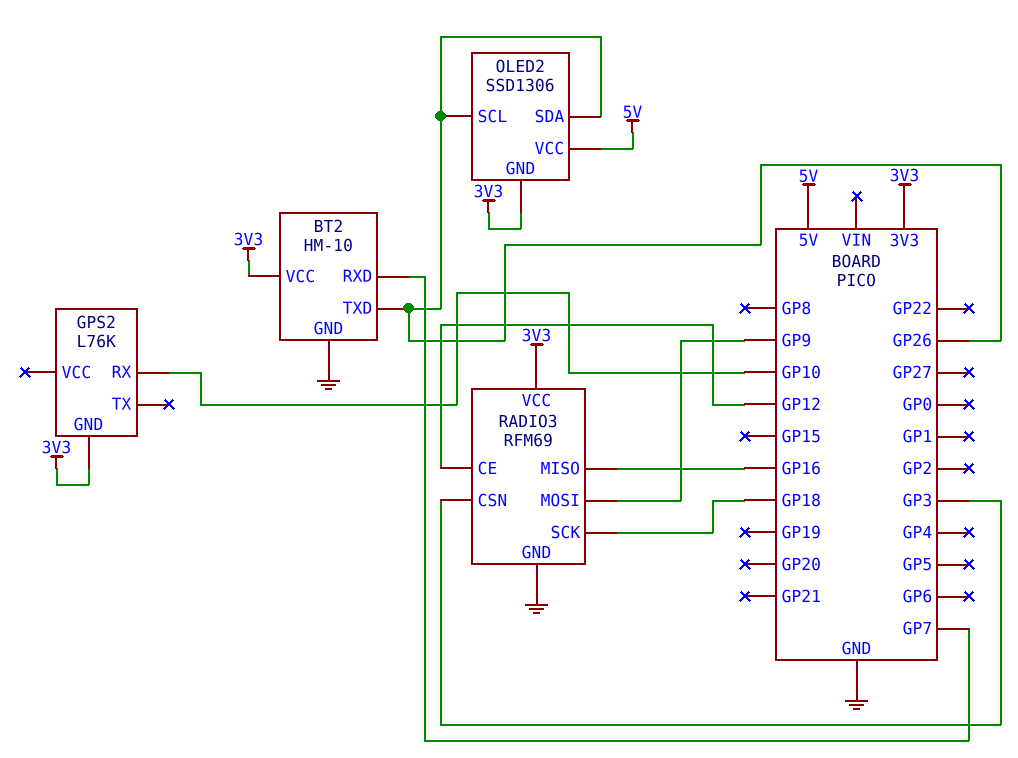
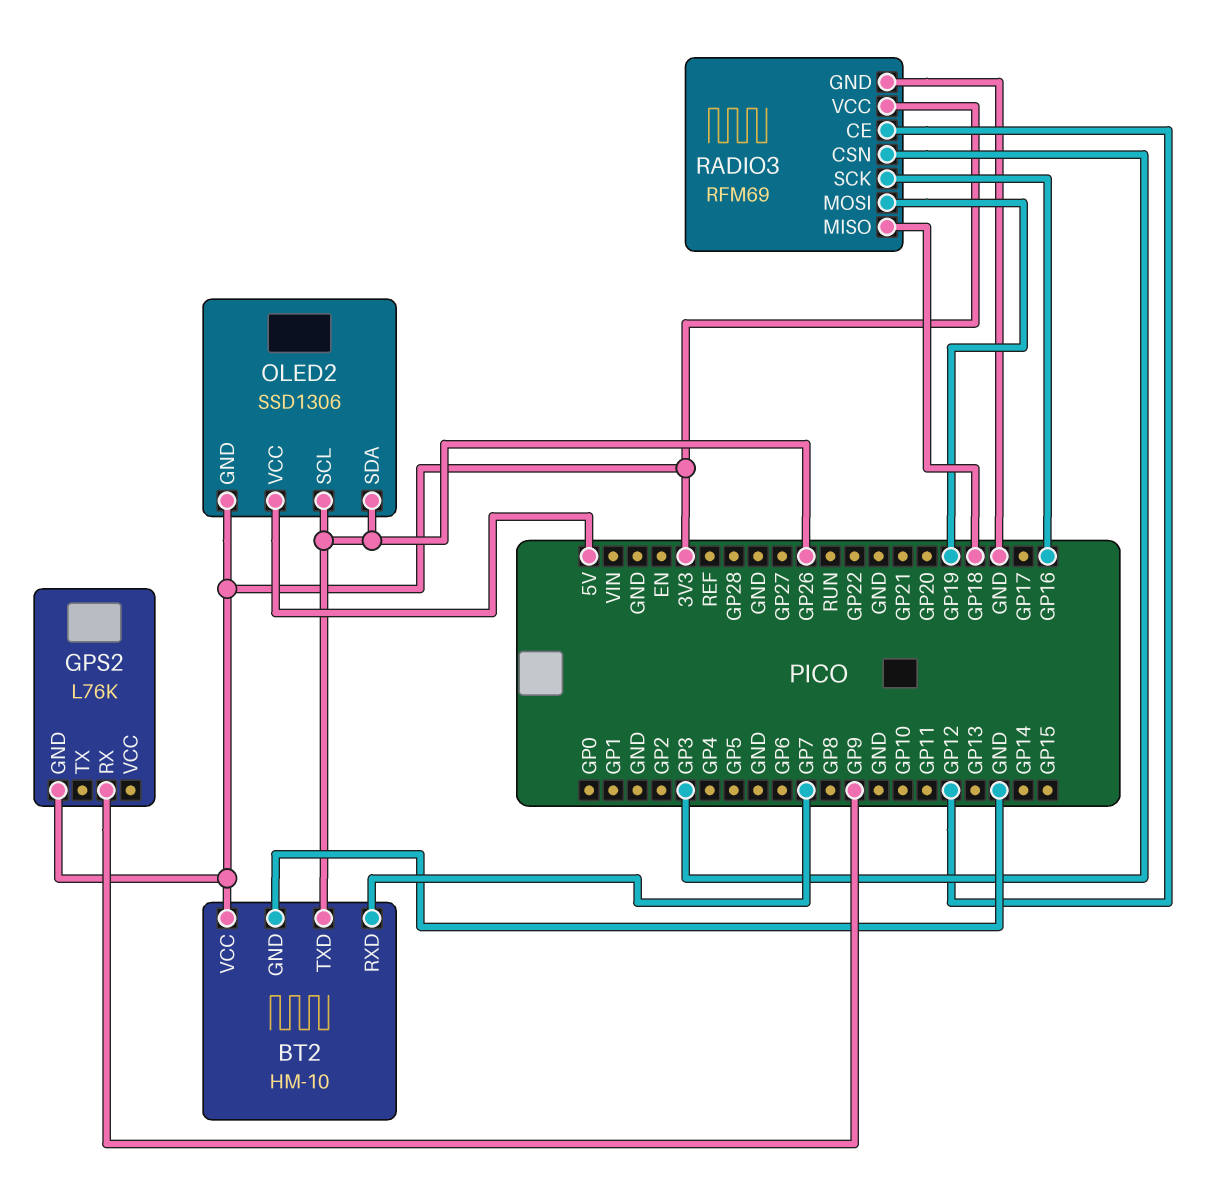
GPS2 pin RX: GP10 -> GP9
RADIO3 pin MISO: GP16 -> GP18
RADIO3 pin MOSI: GP9 -> GP19
RADIO3 pin SCK: GP18 -> GP16

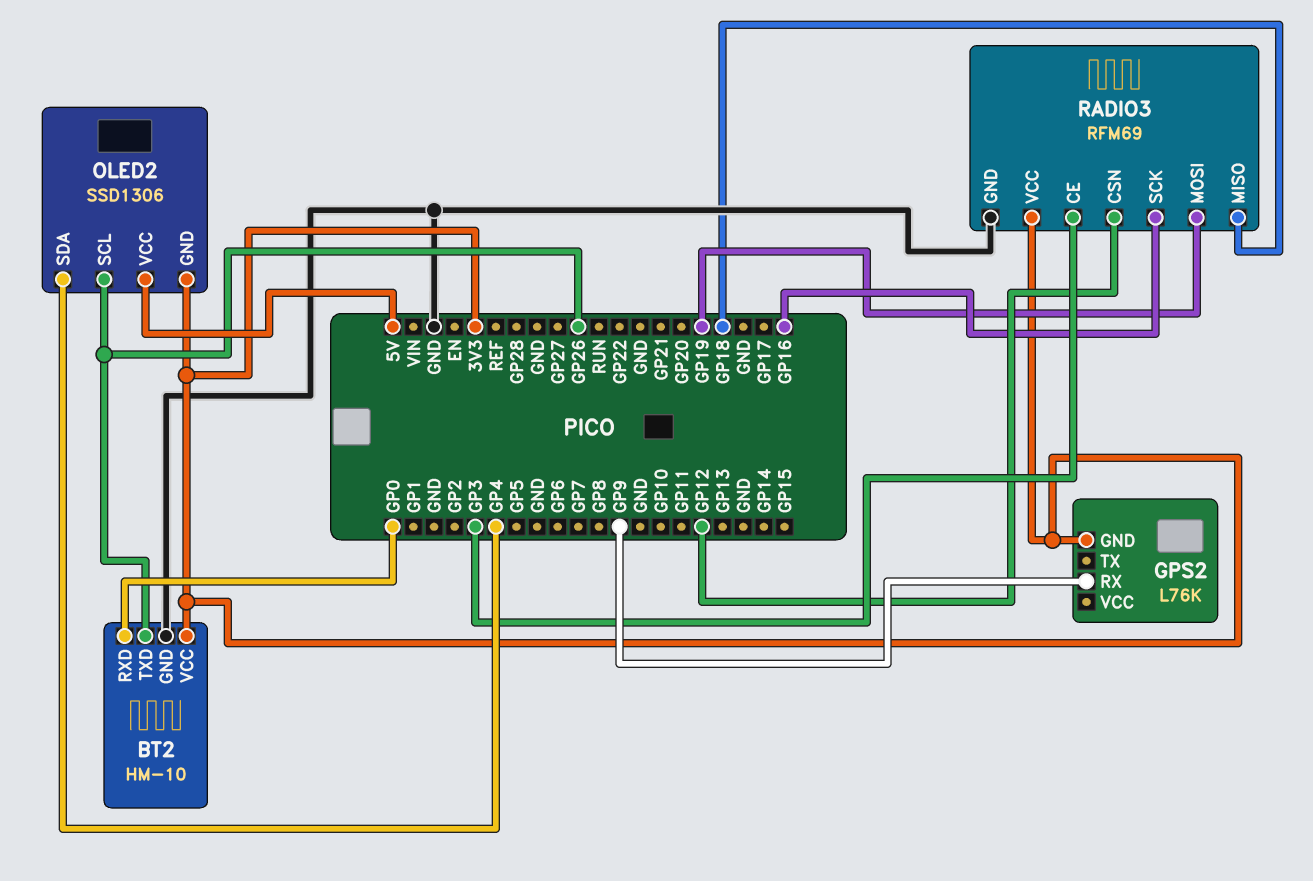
BT2 pin RXD: GP7 -> GP0
OLED2 pin SDA: GP26 -> GP4
RADIO3 pin CE: GP12 -> GP3
RADIO3 pin CSN: GP3 -> GP12

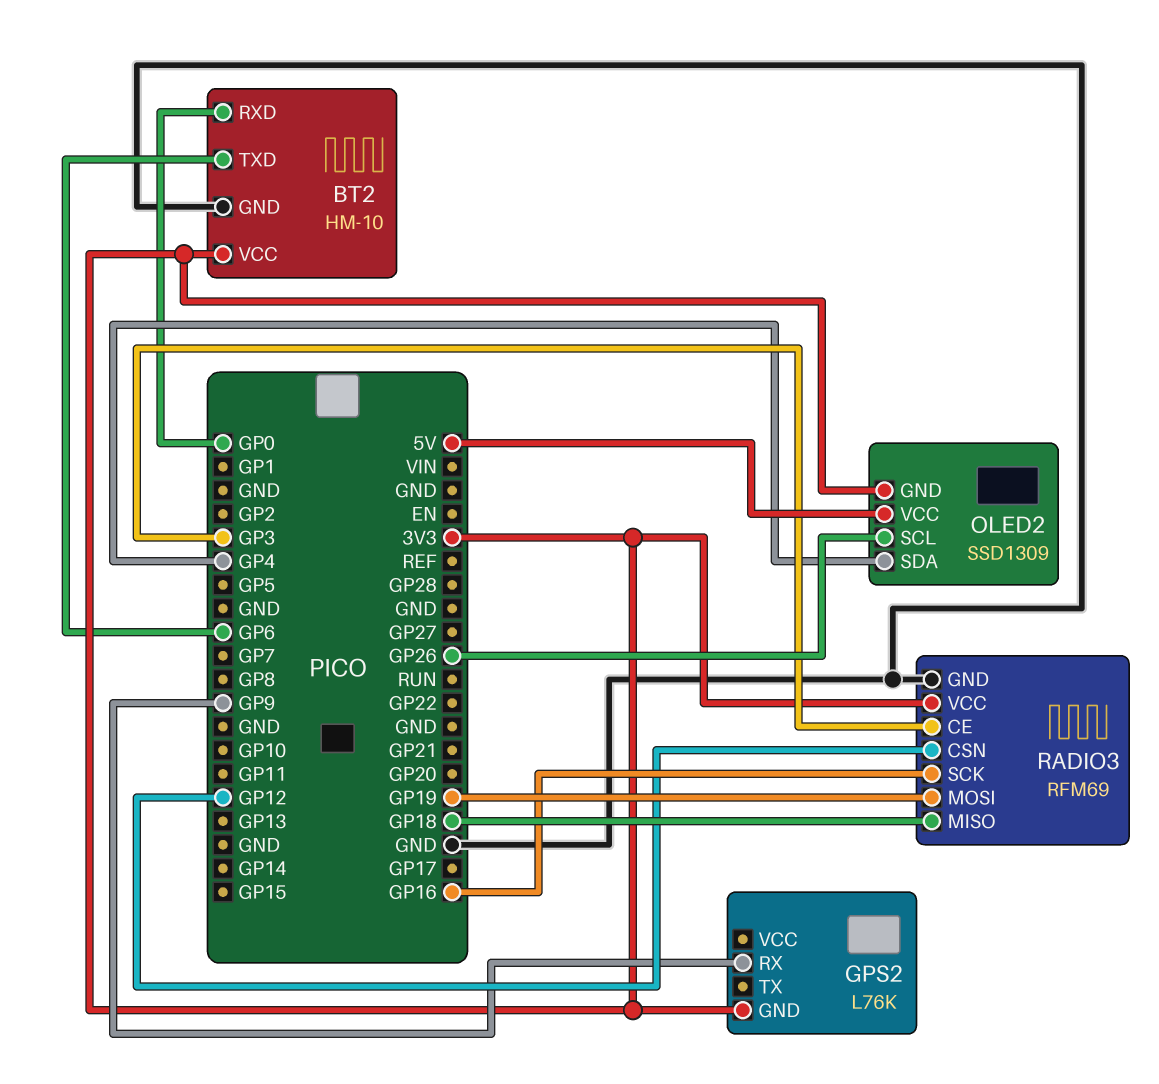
BT2 pin TXD: GP26 -> GP6
OLED2: SSD1306 -> SSD1309

